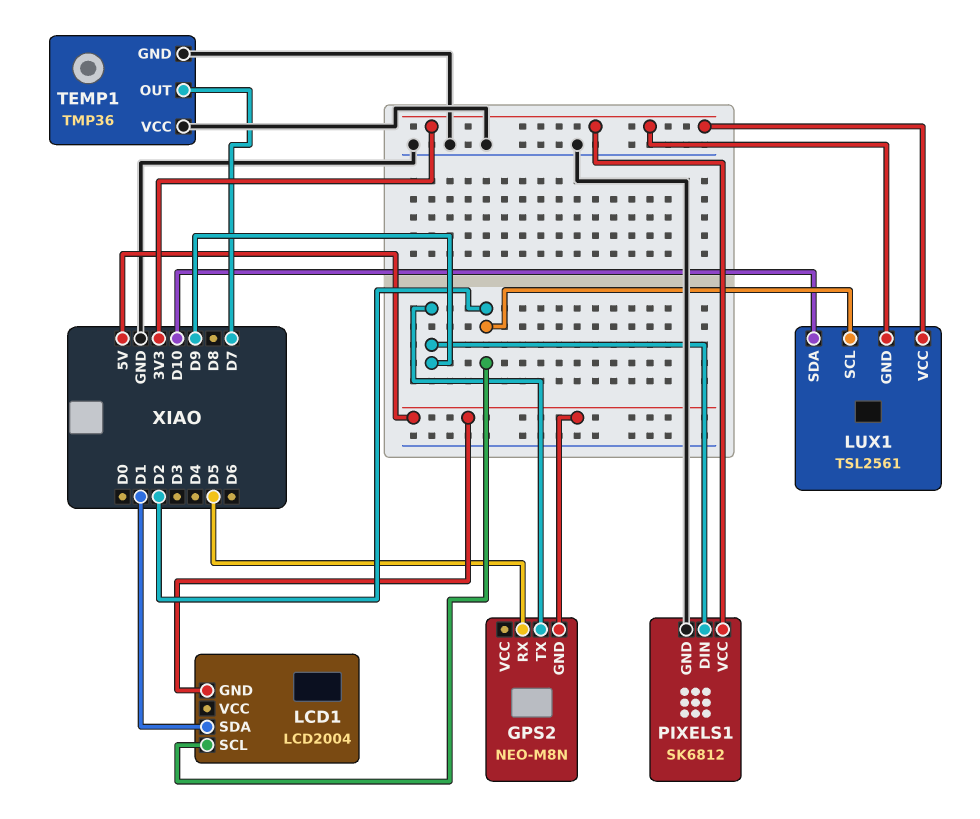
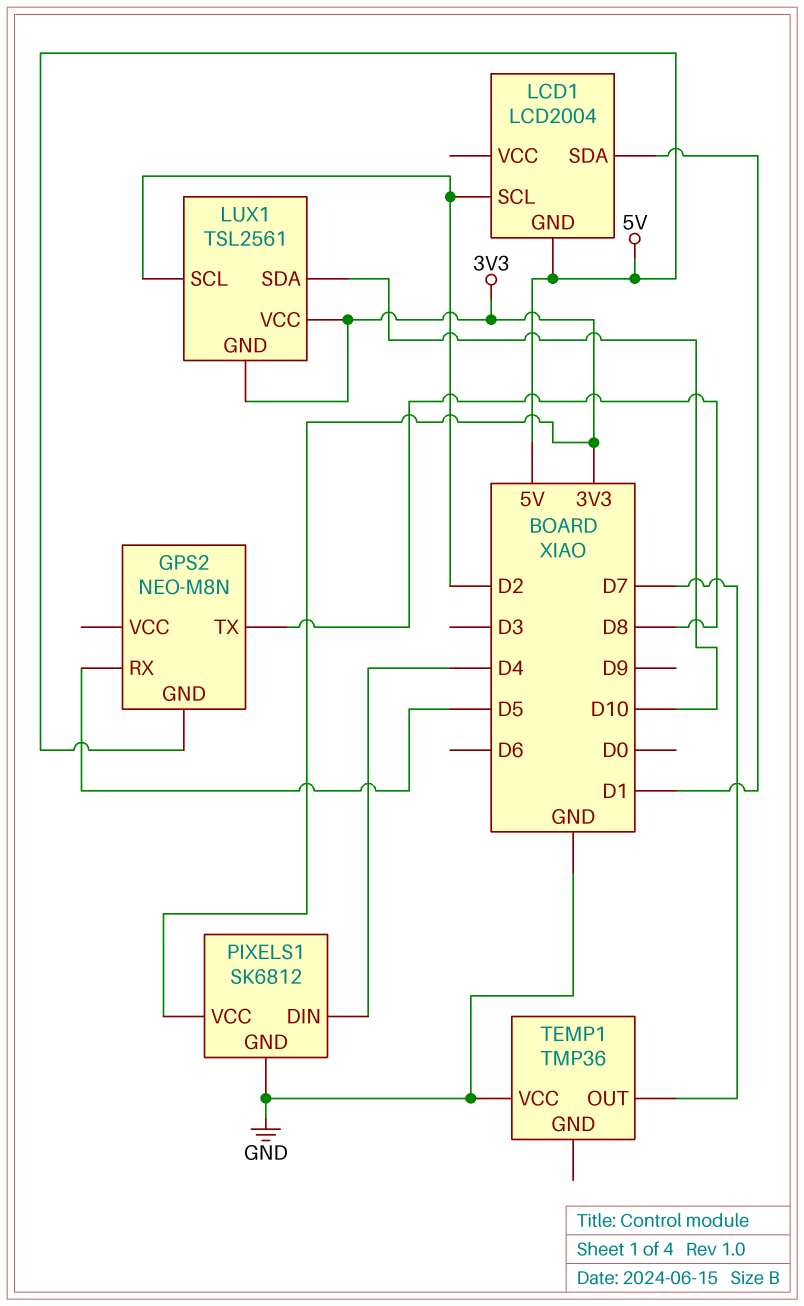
GPS2 pin TX: D9 -> D8
PIXELS1 pin DIN: D9 -> D4
TEMP1 pin GND: GND -> none

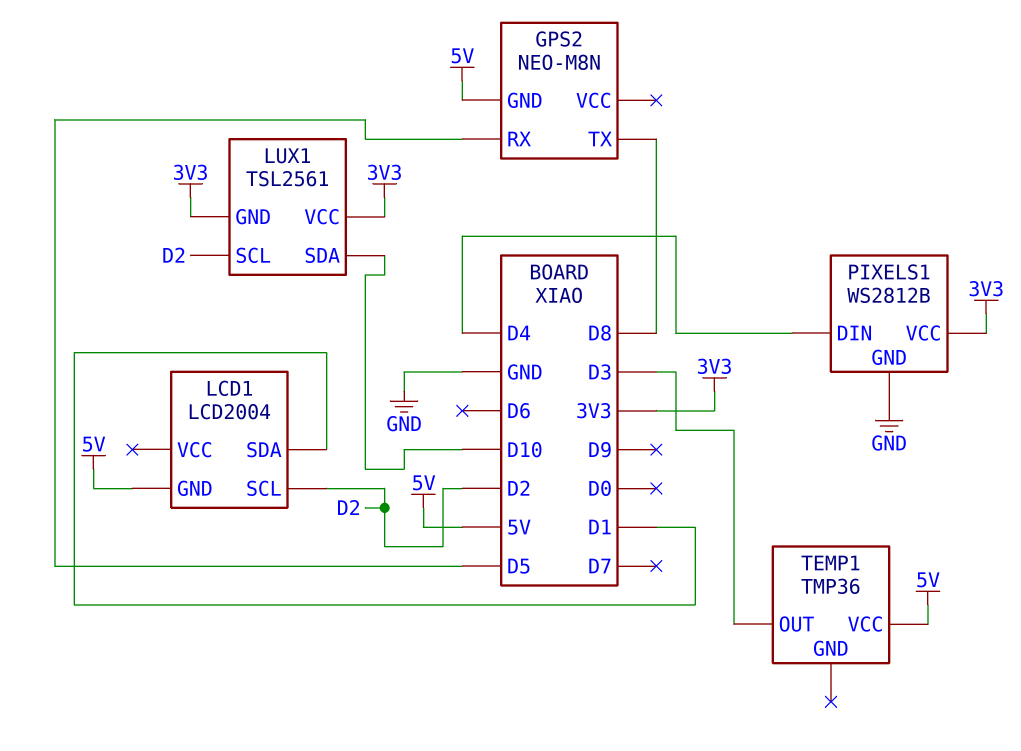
PIXELS1: SK6812 -> WS2812B
TEMP1 pin OUT: D7 -> D3
TEMP1 pin VCC: GND -> 5V

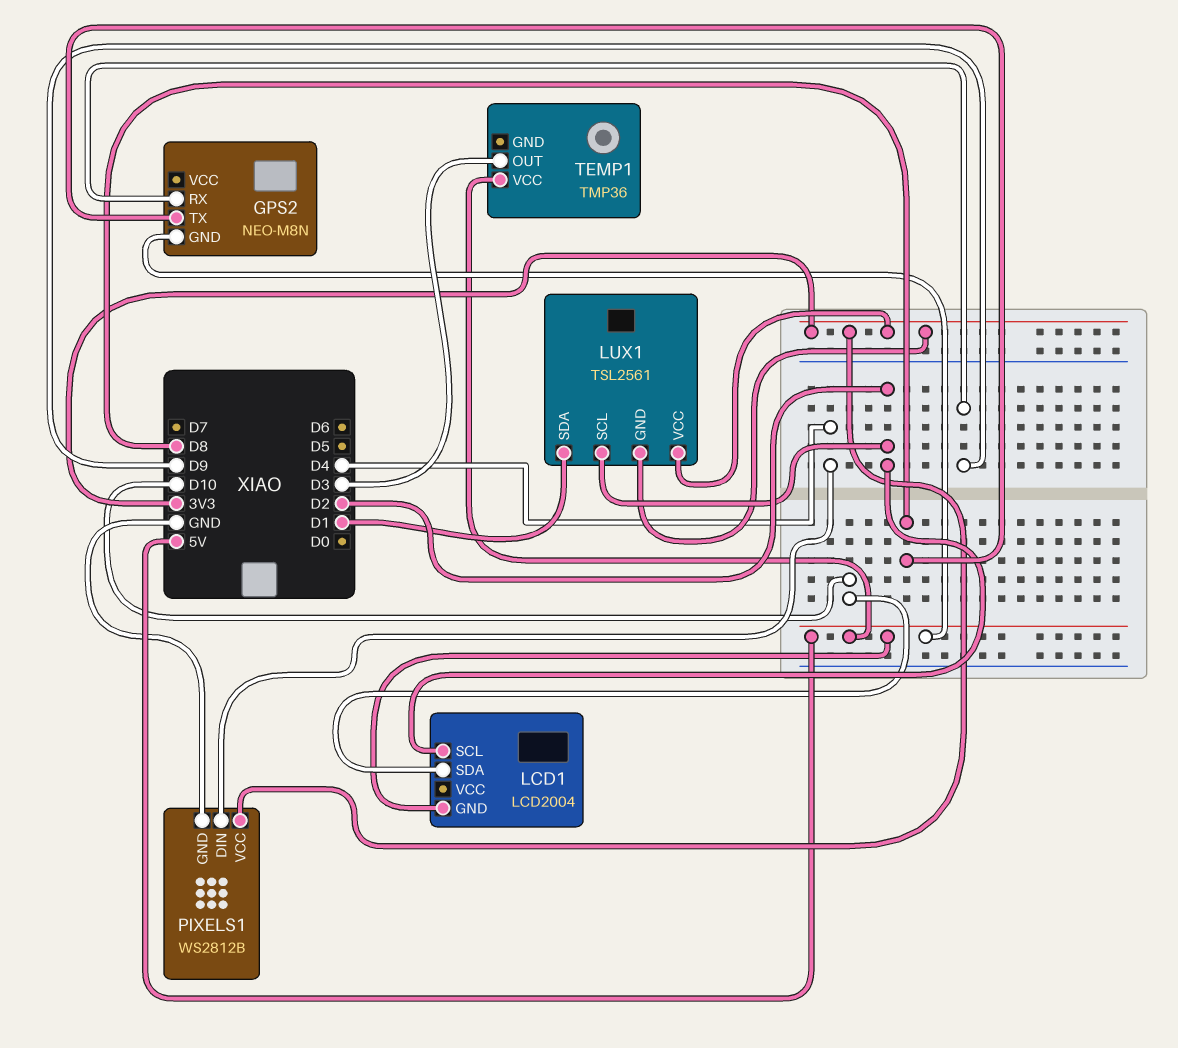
GPS2 pin RX: D5 -> D9
LCD1 pin SDA: D1 -> D10
LUX1 pin SDA: D10 -> D1

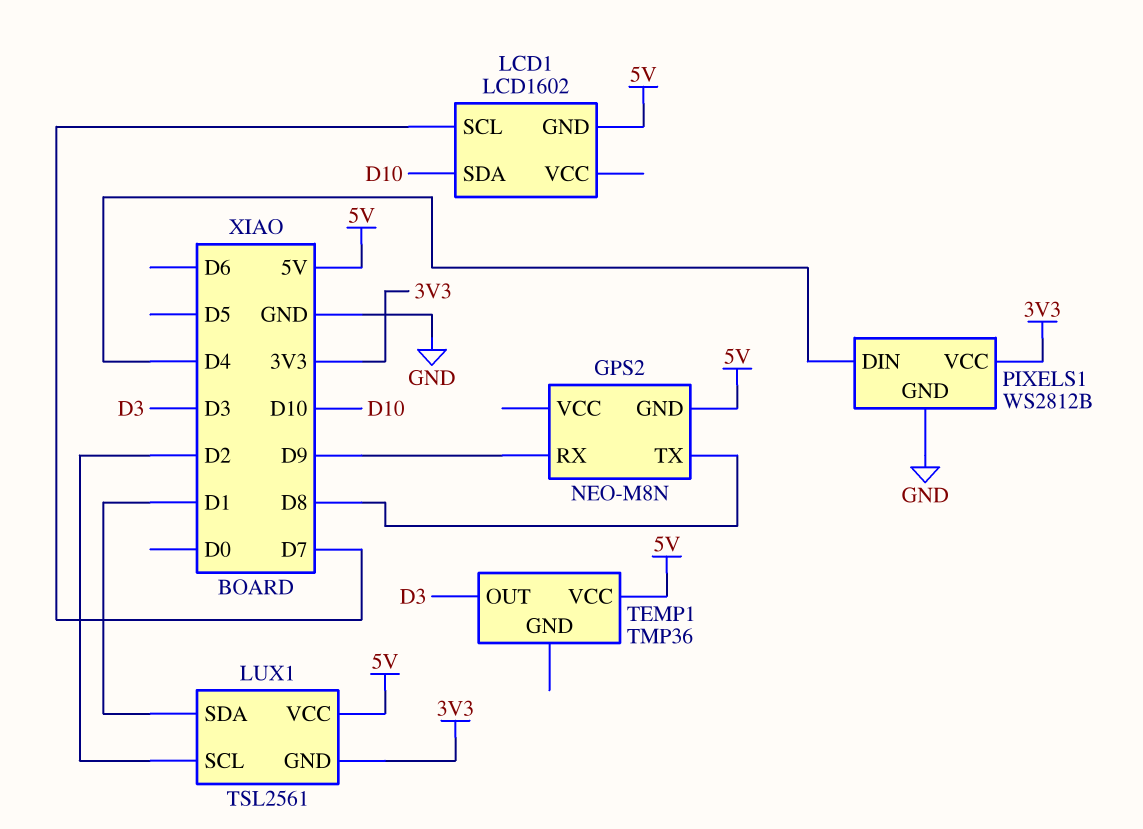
LCD1: LCD2004 -> LCD1602
LCD1 pin SCL: D2 -> D7
LUX1 pin VCC: 3V3 -> 5V

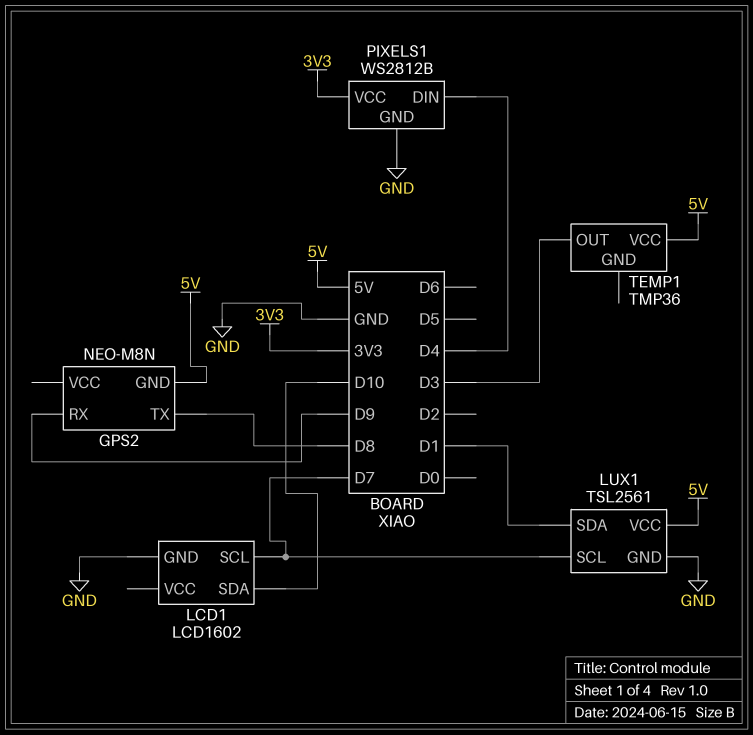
LCD1 pin GND: 5V -> GND
LUX1 pin GND: 3V3 -> GND
LUX1 pin SCL: D2 -> D7

